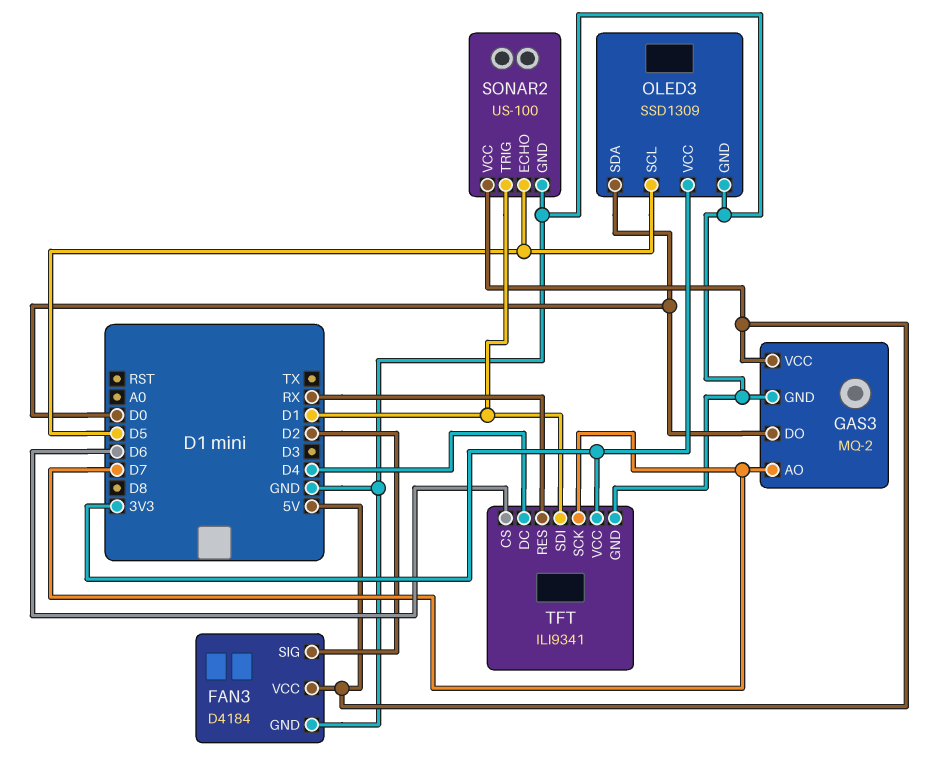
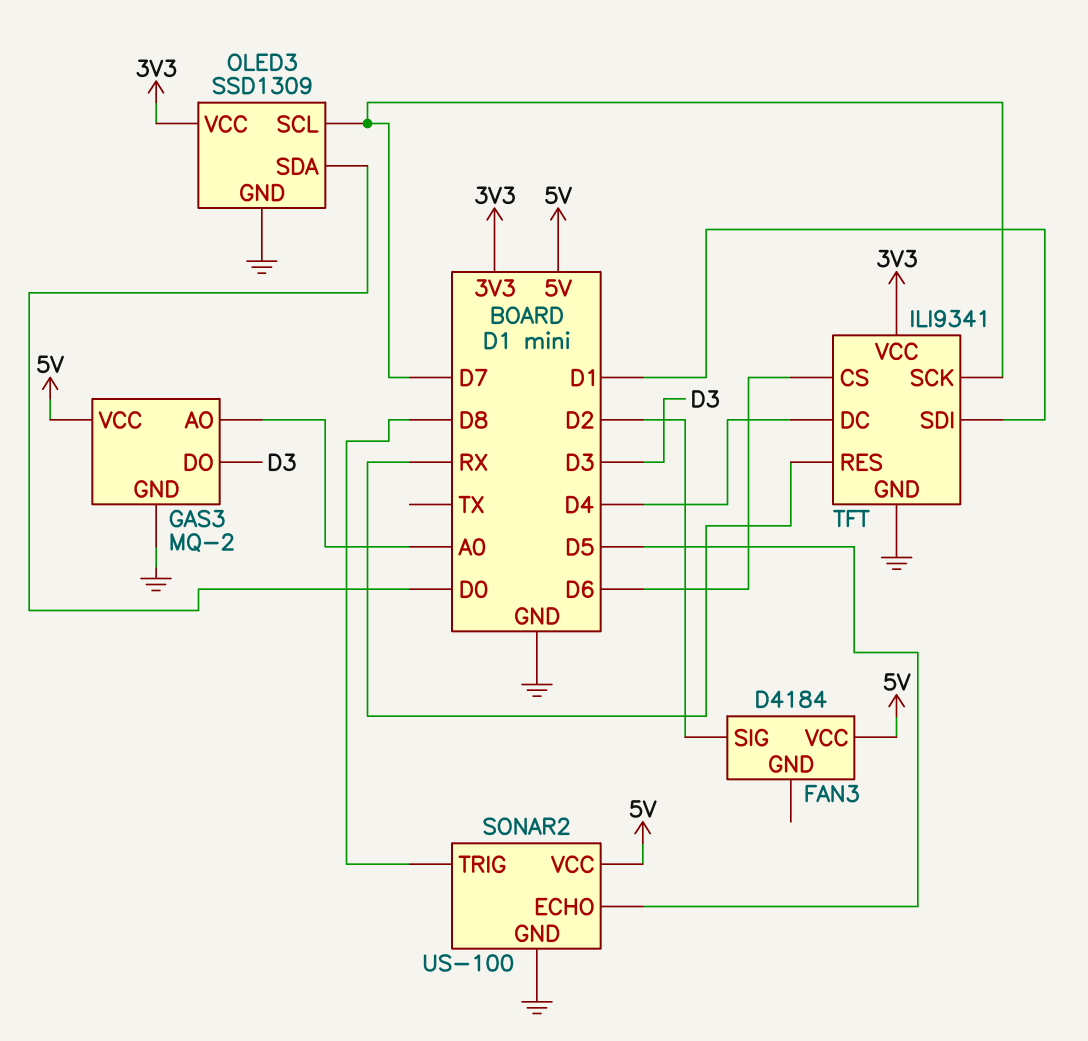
FAN3 pin GND: GND -> none
GAS3 pin AO: D7 -> A0
GAS3 pin DO: D0 -> D3
OLED3 pin SCL: D5 -> D7
SONAR2 pin TRIG: D1 -> D8

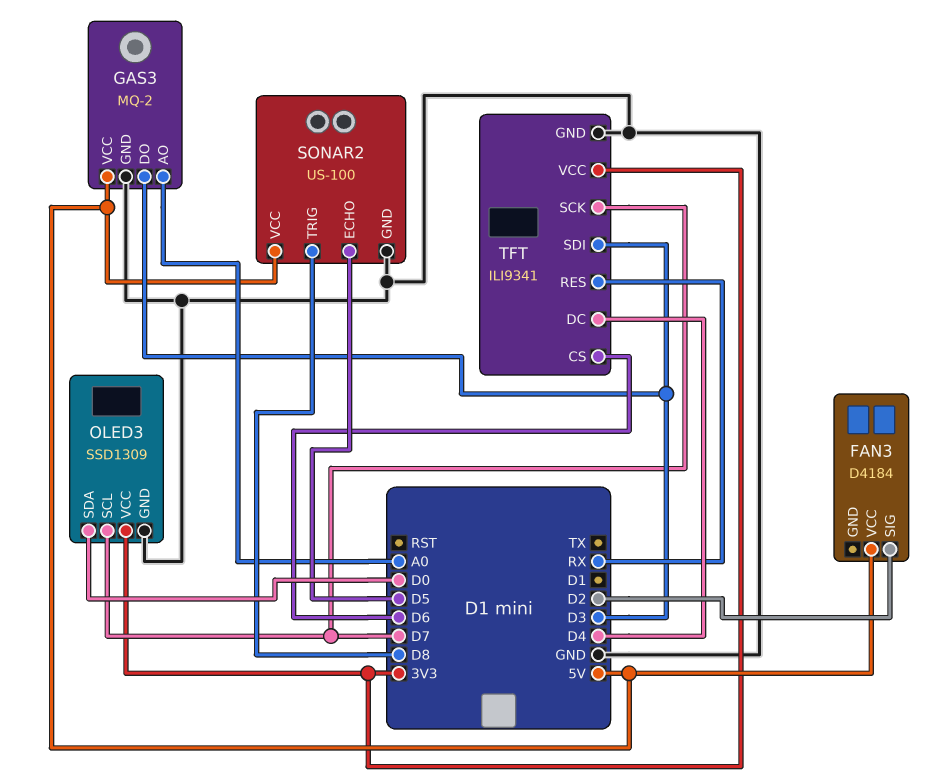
TFT pin SDI: D1 -> D3

